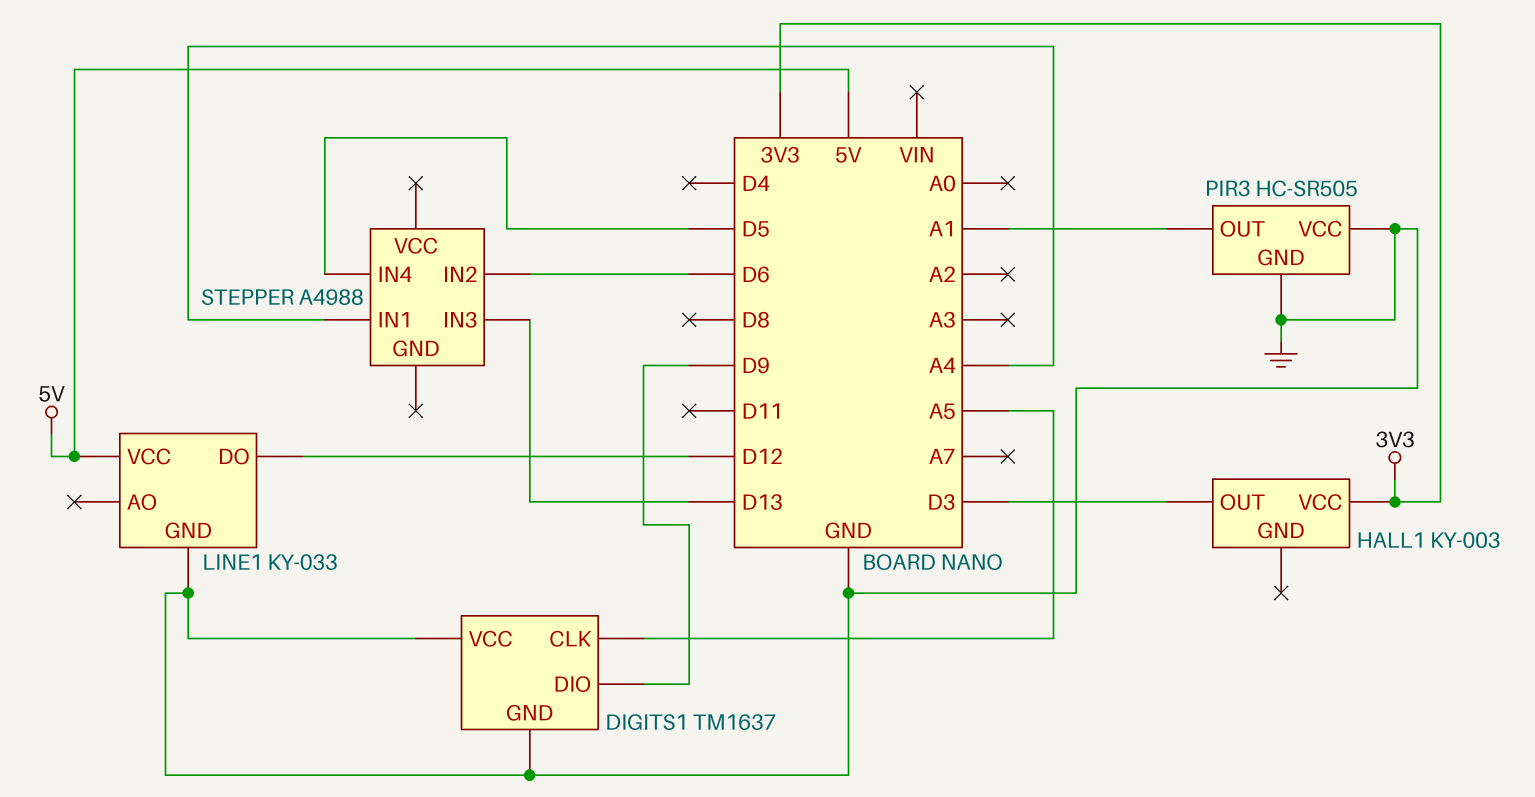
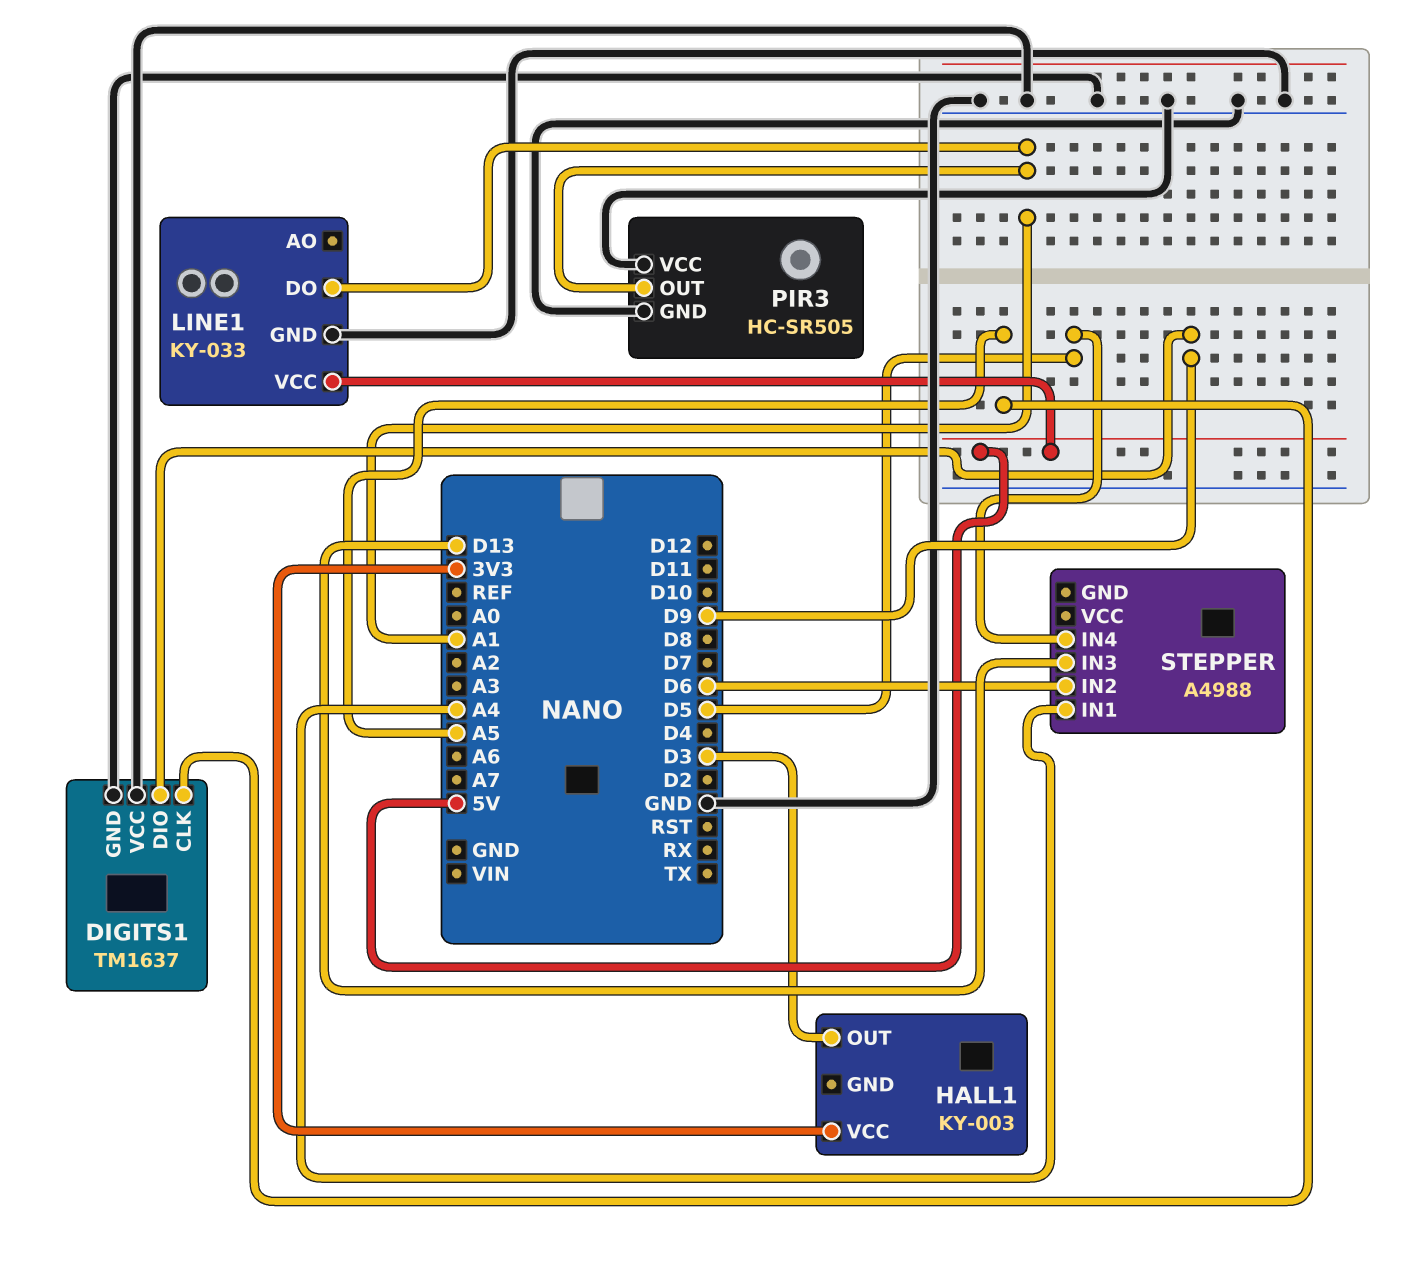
LINE1 pin DO: D12 -> A1

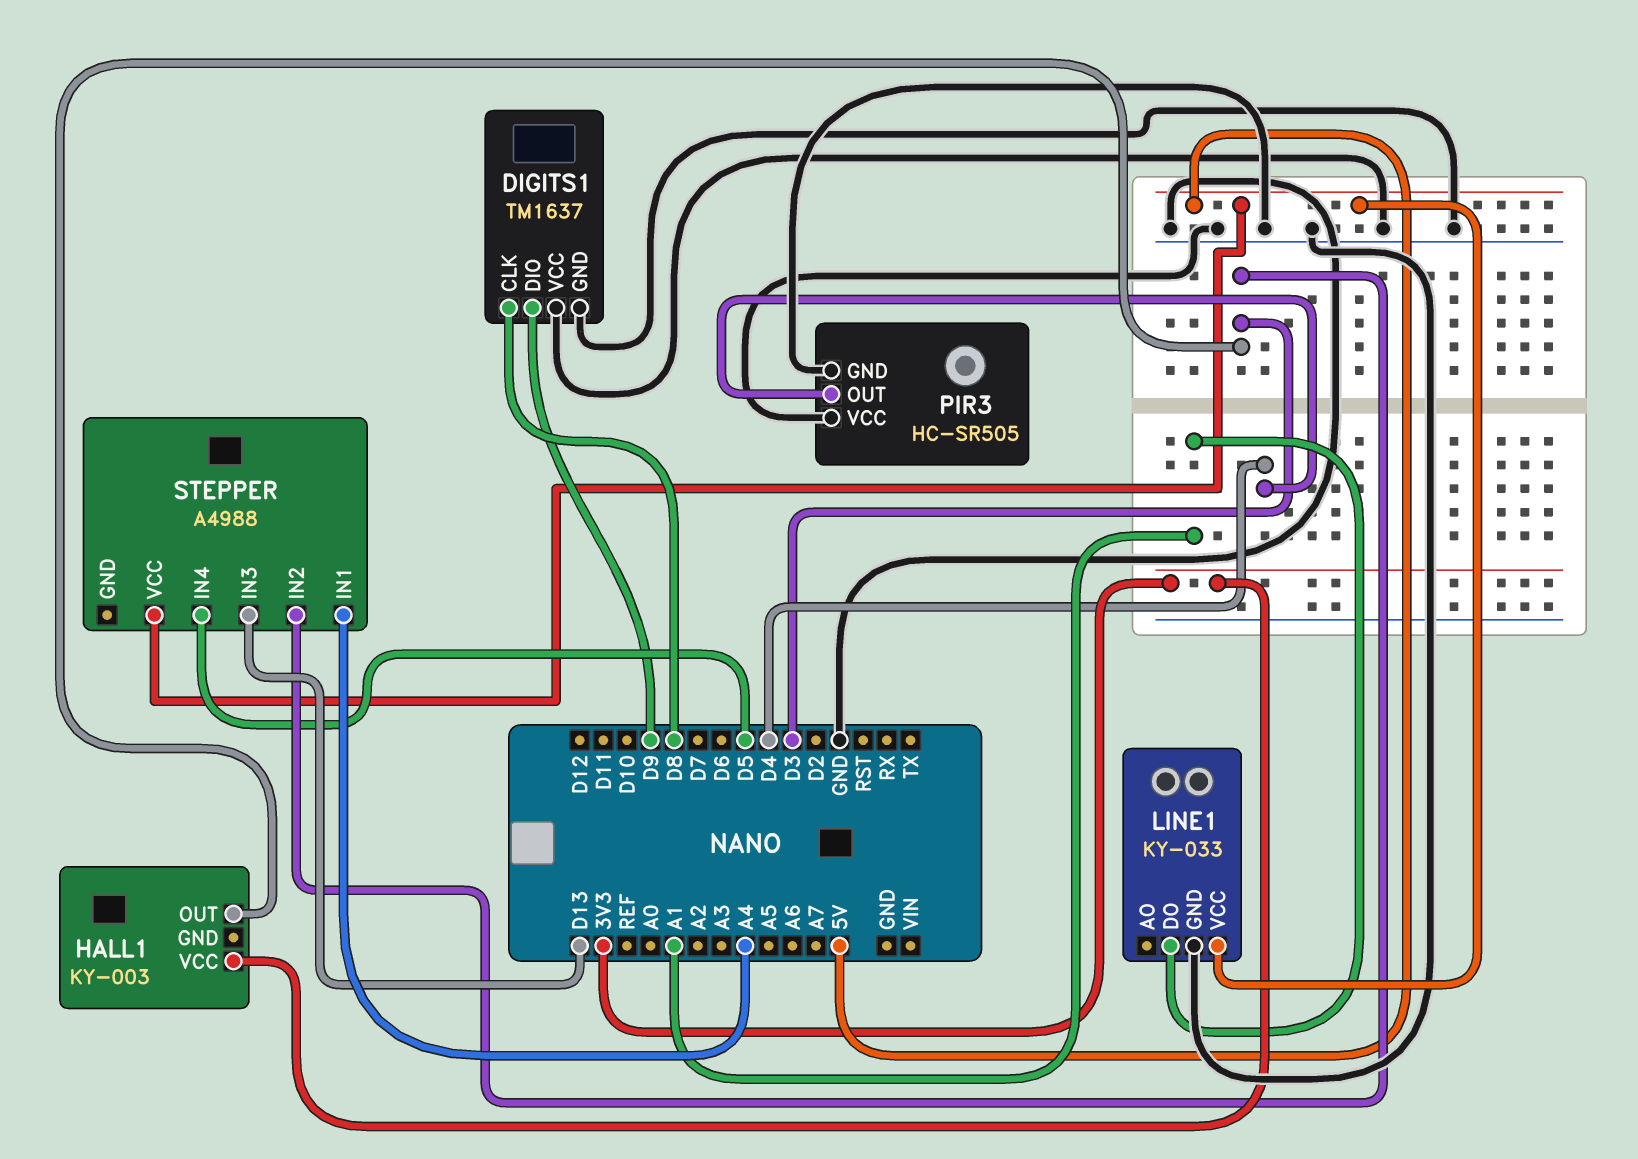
DIGITS1 pin CLK: A5 -> D8
PIR3 pin OUT: A1 -> D4
STEPPER pin IN2: D6 -> D3
STEPPER pin VCC: none -> 5V

